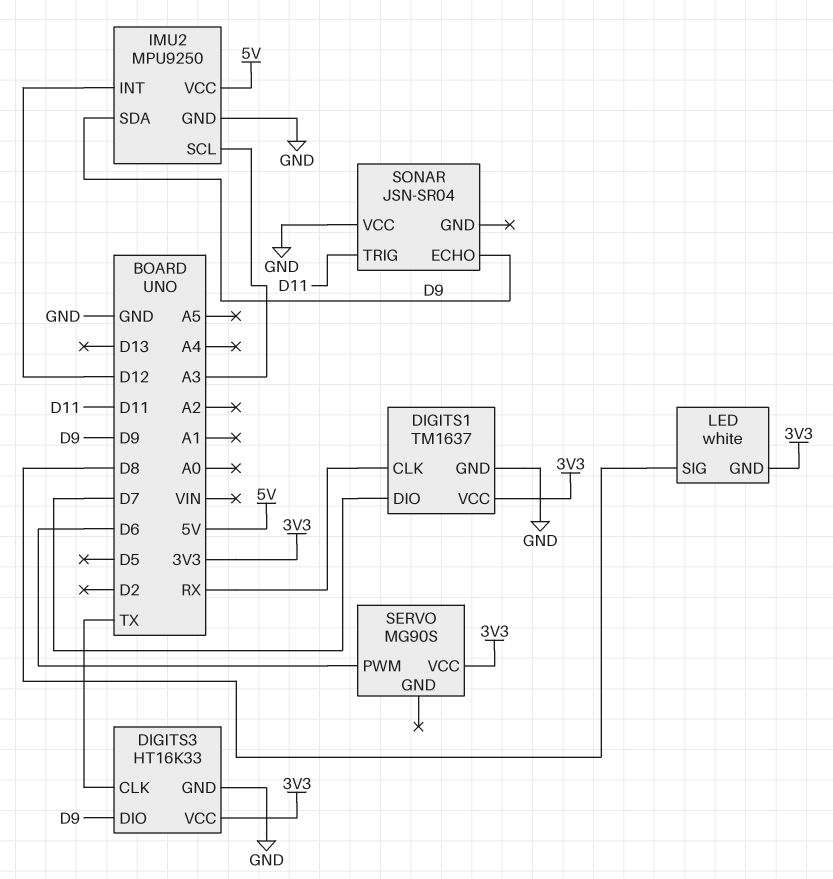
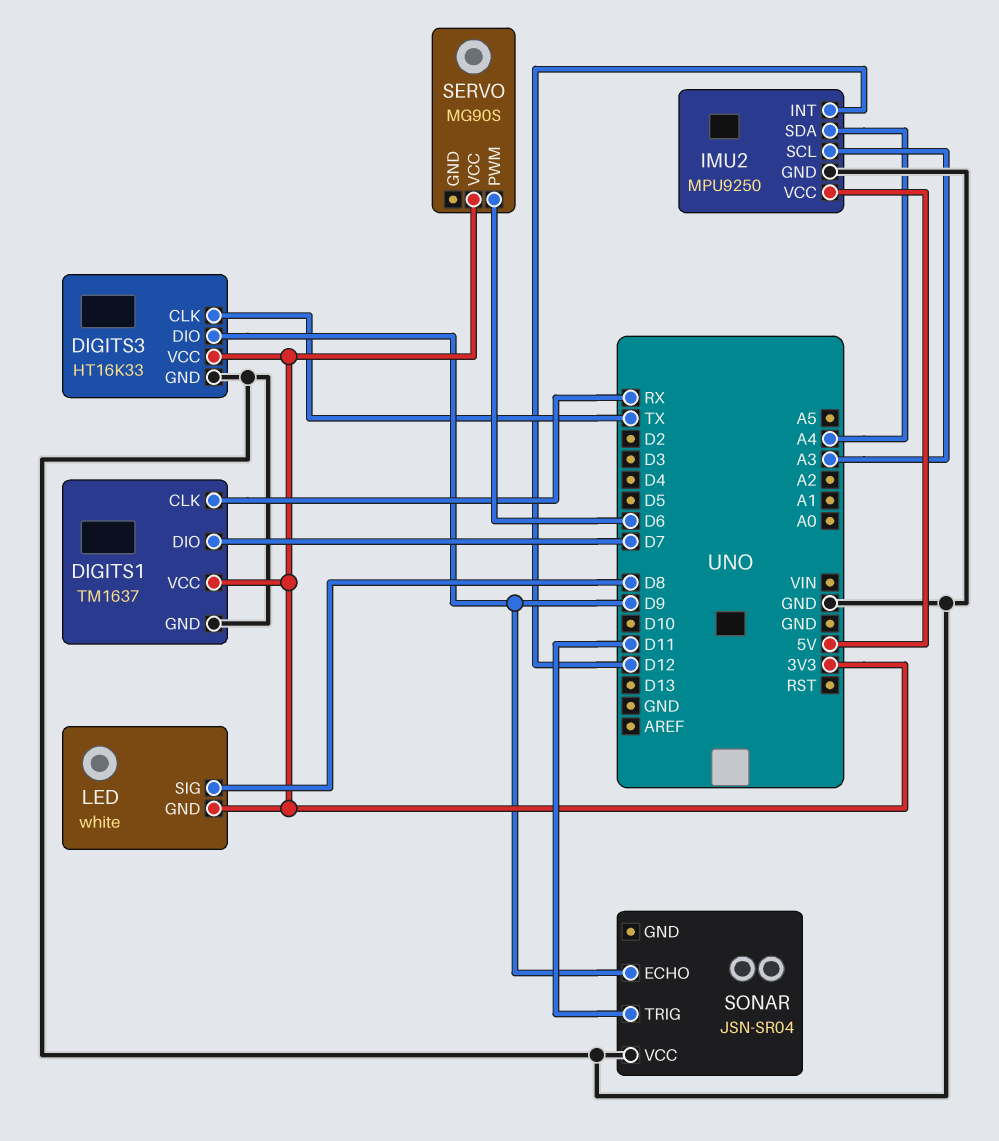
IMU2 pin SDA: D9 -> A4

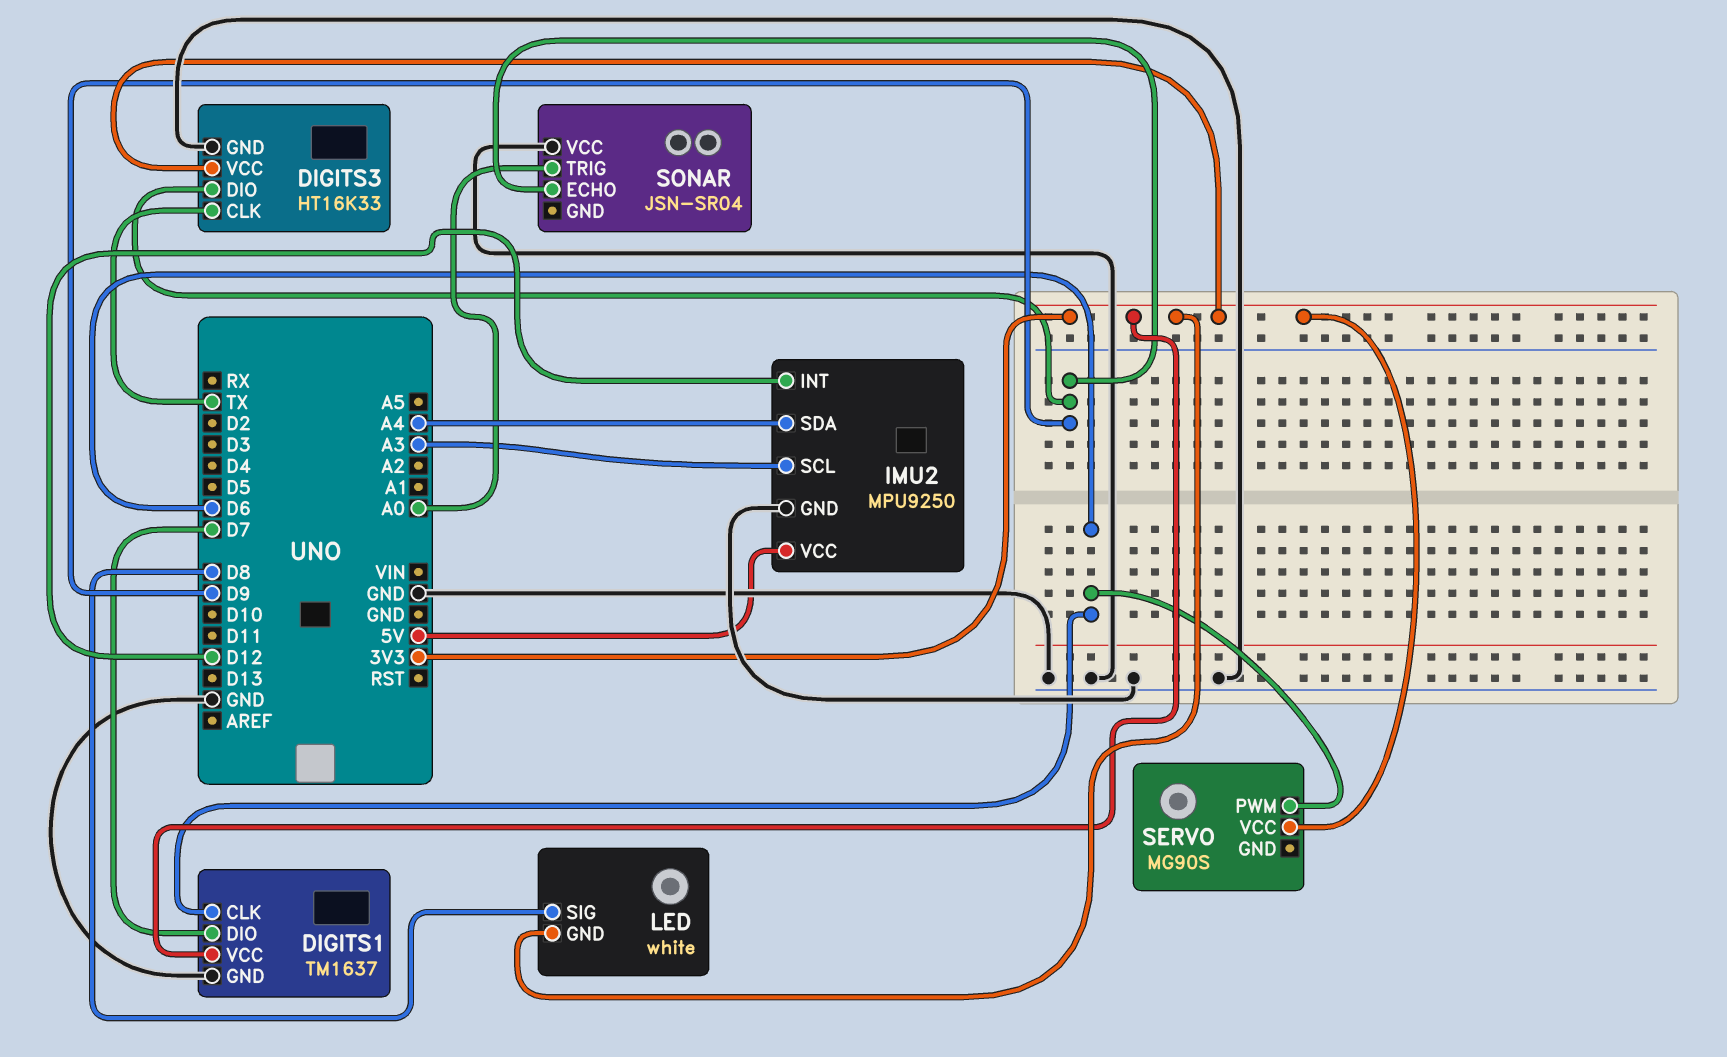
DIGITS1 pin CLK: RX -> D6
SONAR pin TRIG: D11 -> A0

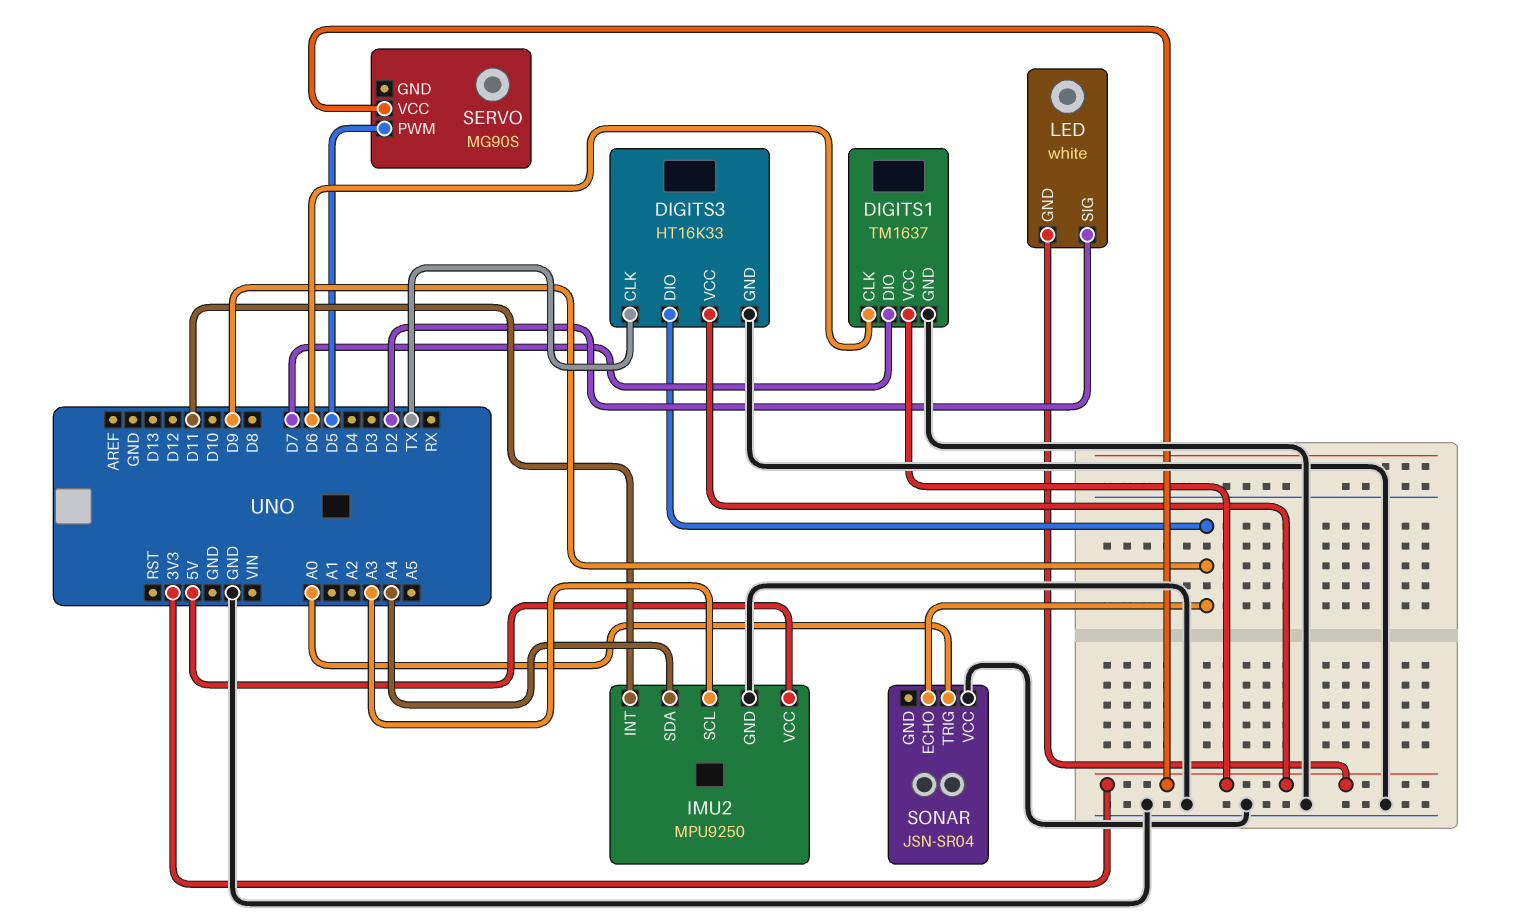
IMU2 pin INT: D12 -> D11
LED pin SIG: D8 -> D2
SERVO pin PWM: D6 -> D5

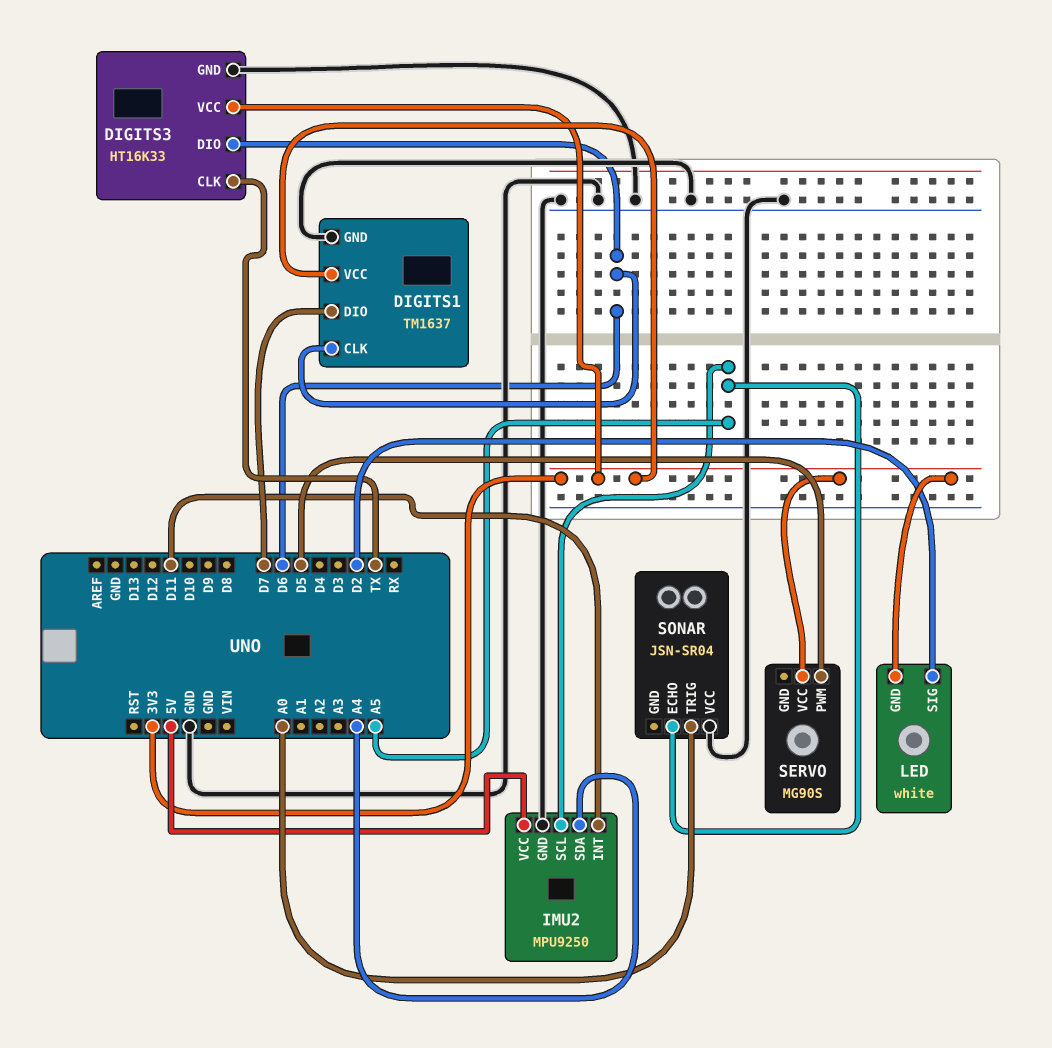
DIGITS3 pin DIO: D9 -> D6
IMU2 pin SCL: A3 -> A5
SONAR pin ECHO: D9 -> A5

